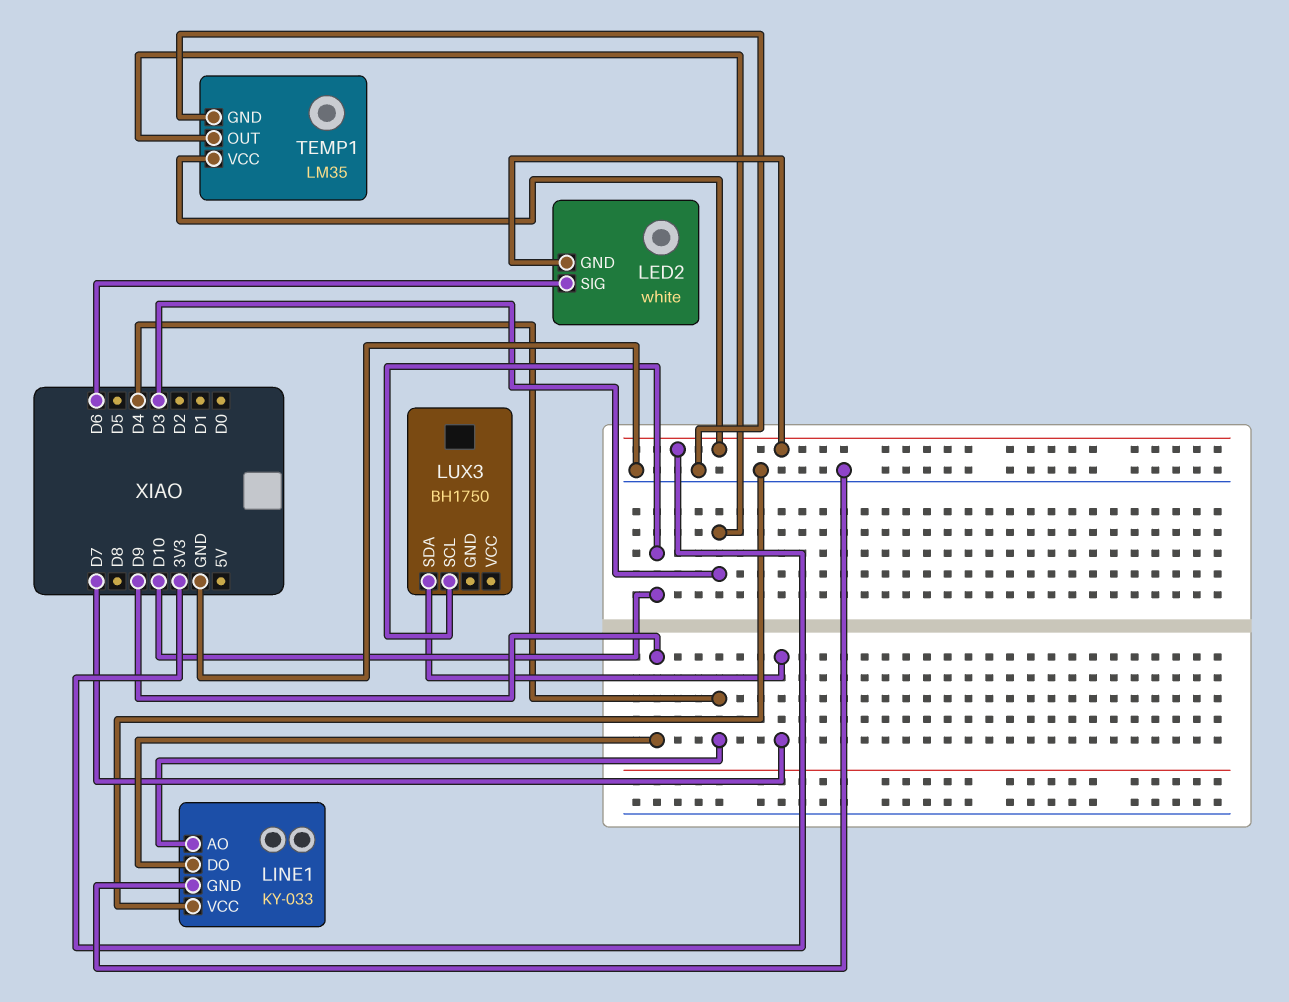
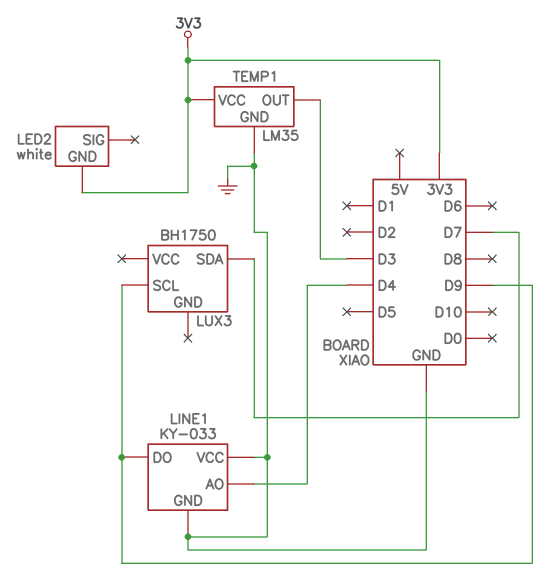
LED2 pin SIG: D6 -> none
LUX3 pin SCL: D10 -> D9

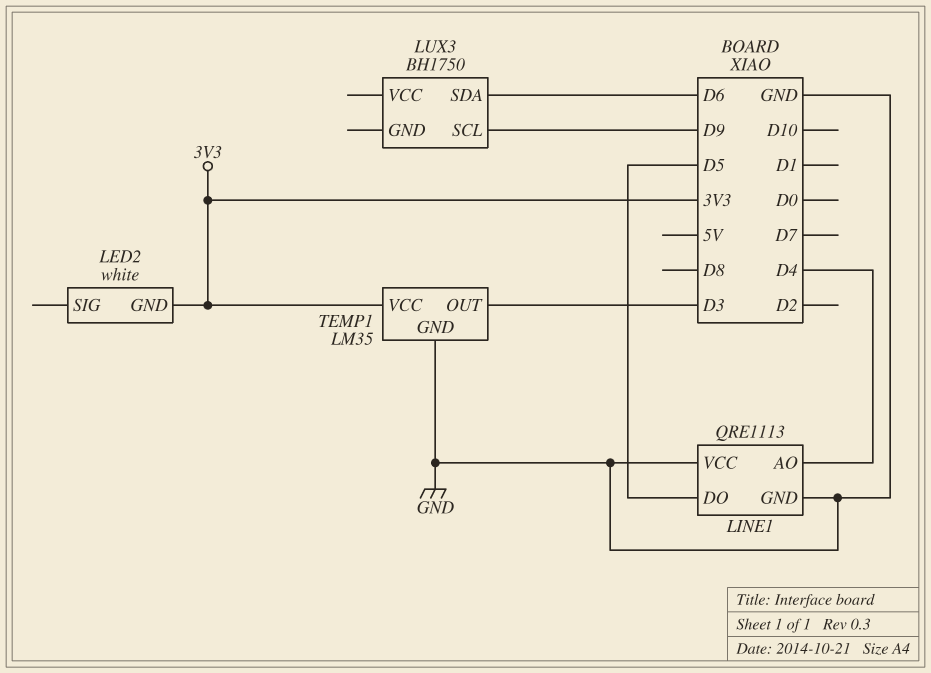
LINE1: KY-033 -> QRE1113
LINE1 pin DO: D9 -> D5
LUX3 pin SDA: D7 -> D6

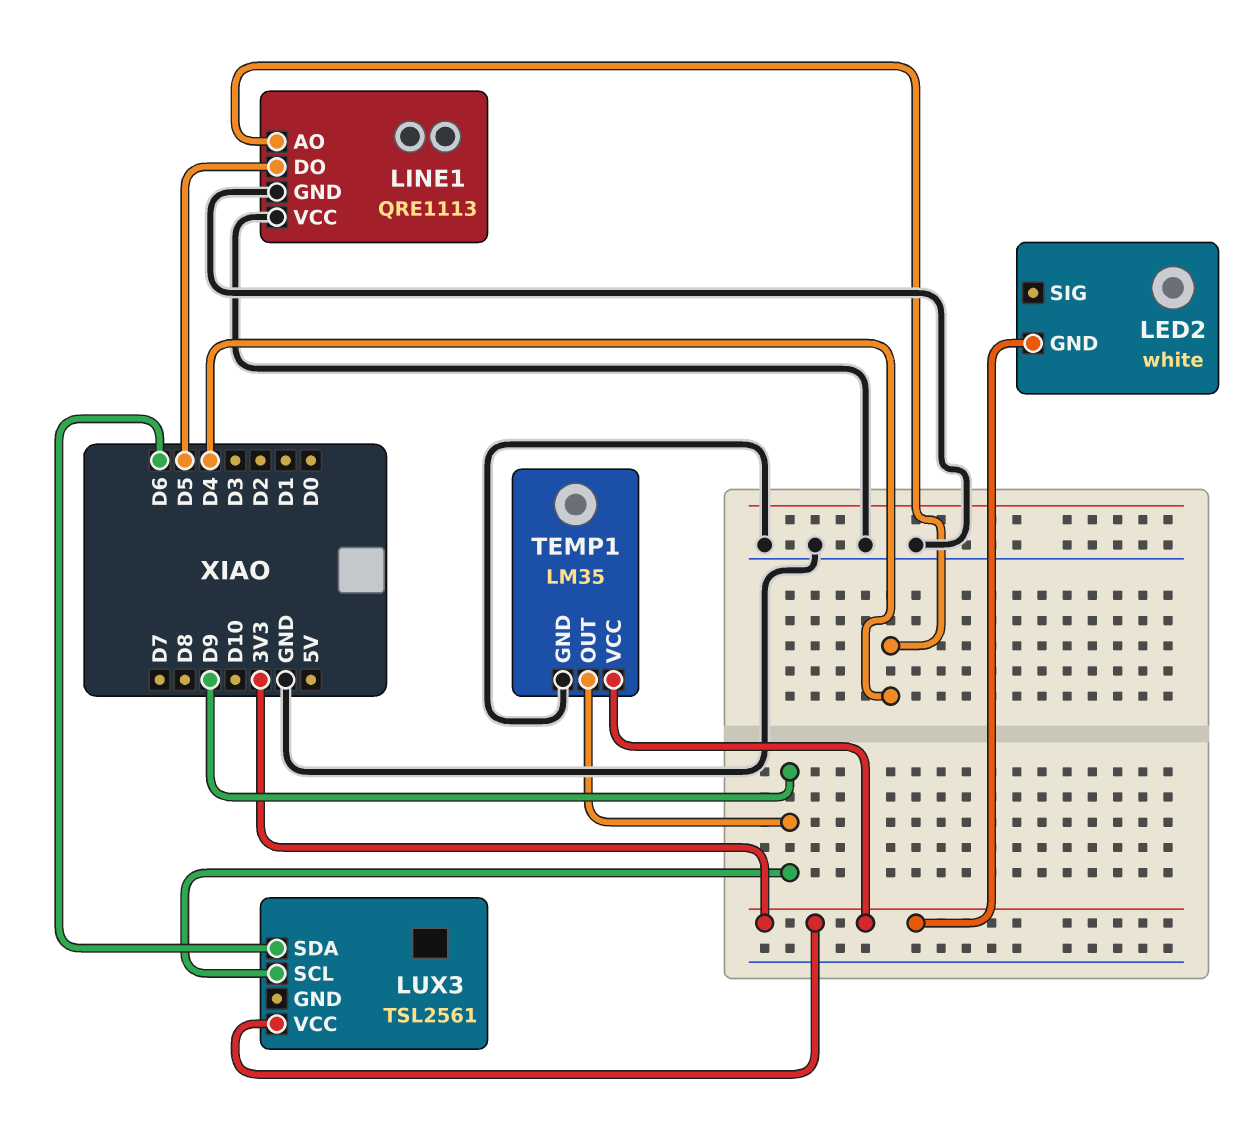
LUX3: BH1750 -> TSL2561
LUX3 pin VCC: none -> 3V3
TEMP1 pin OUT: D3 -> D9

